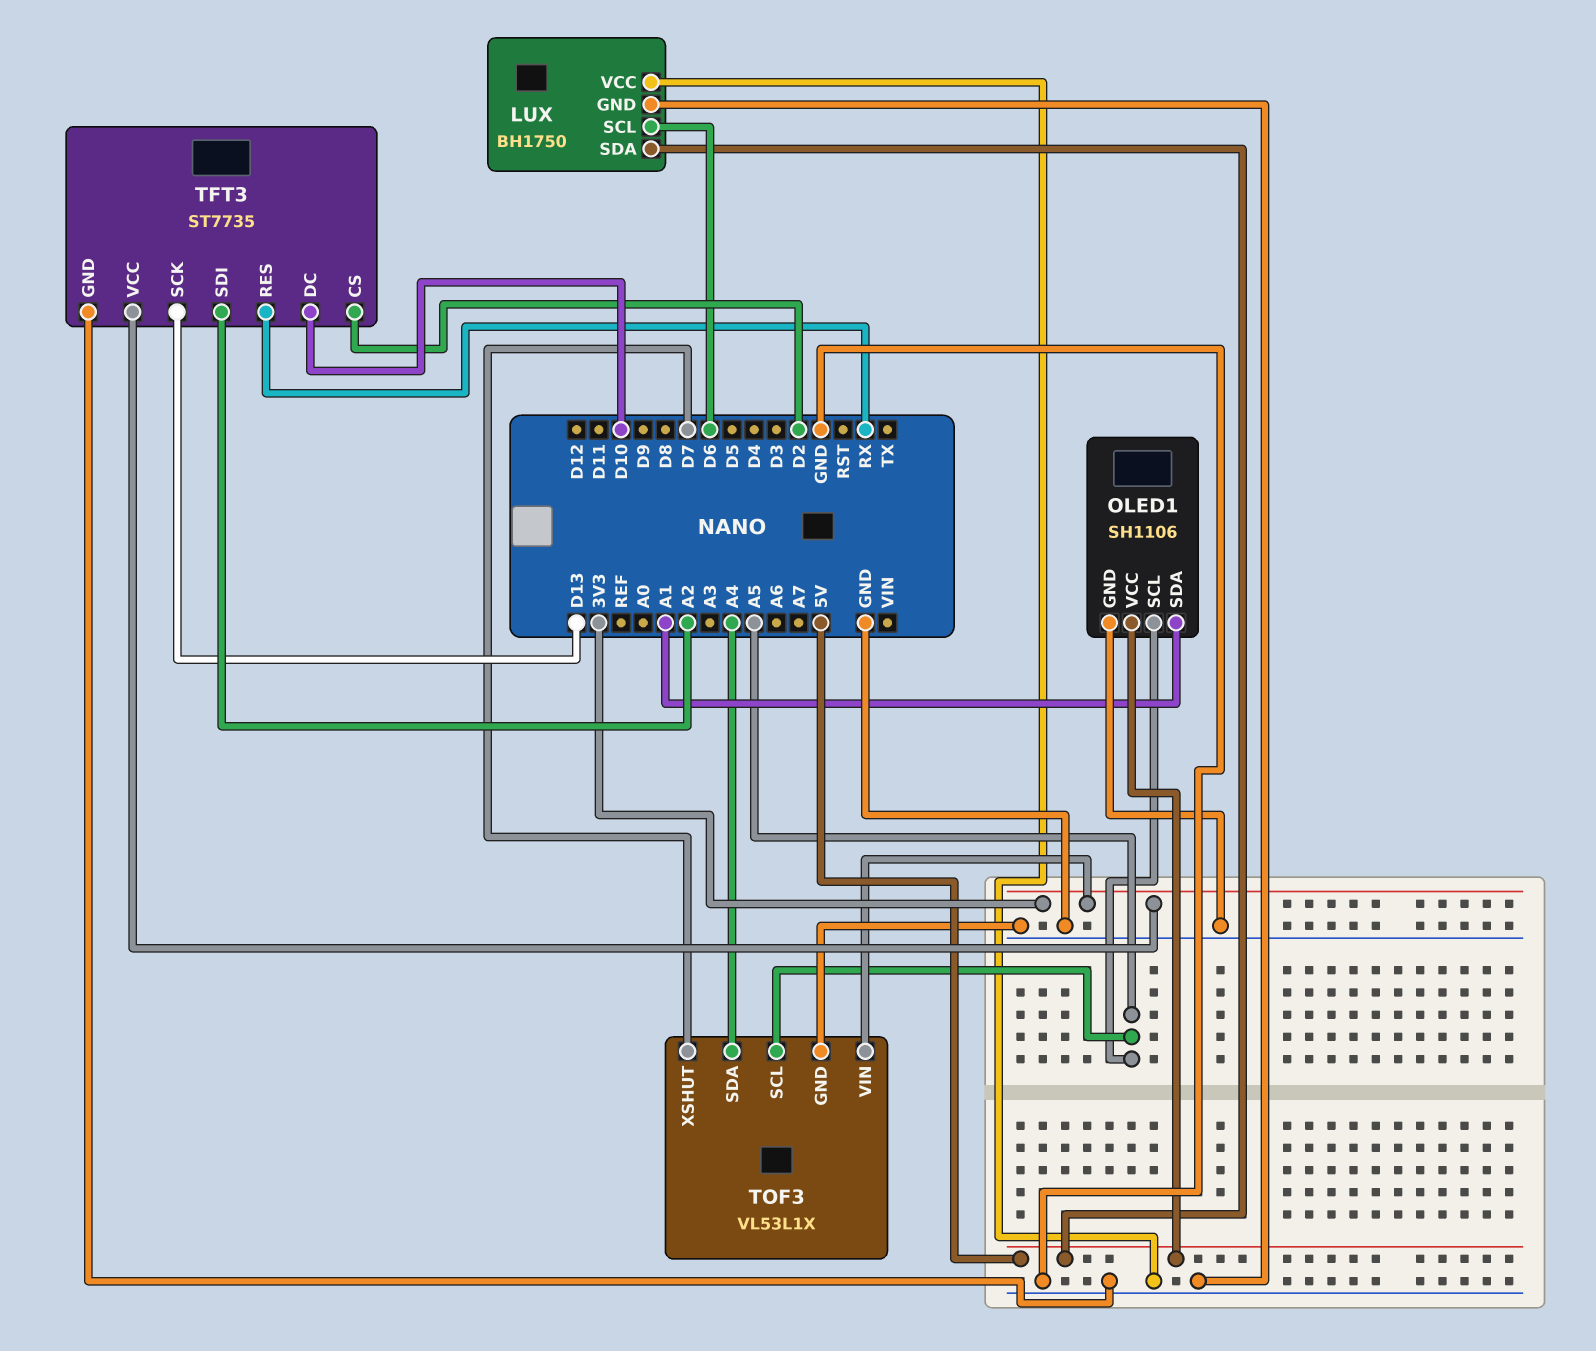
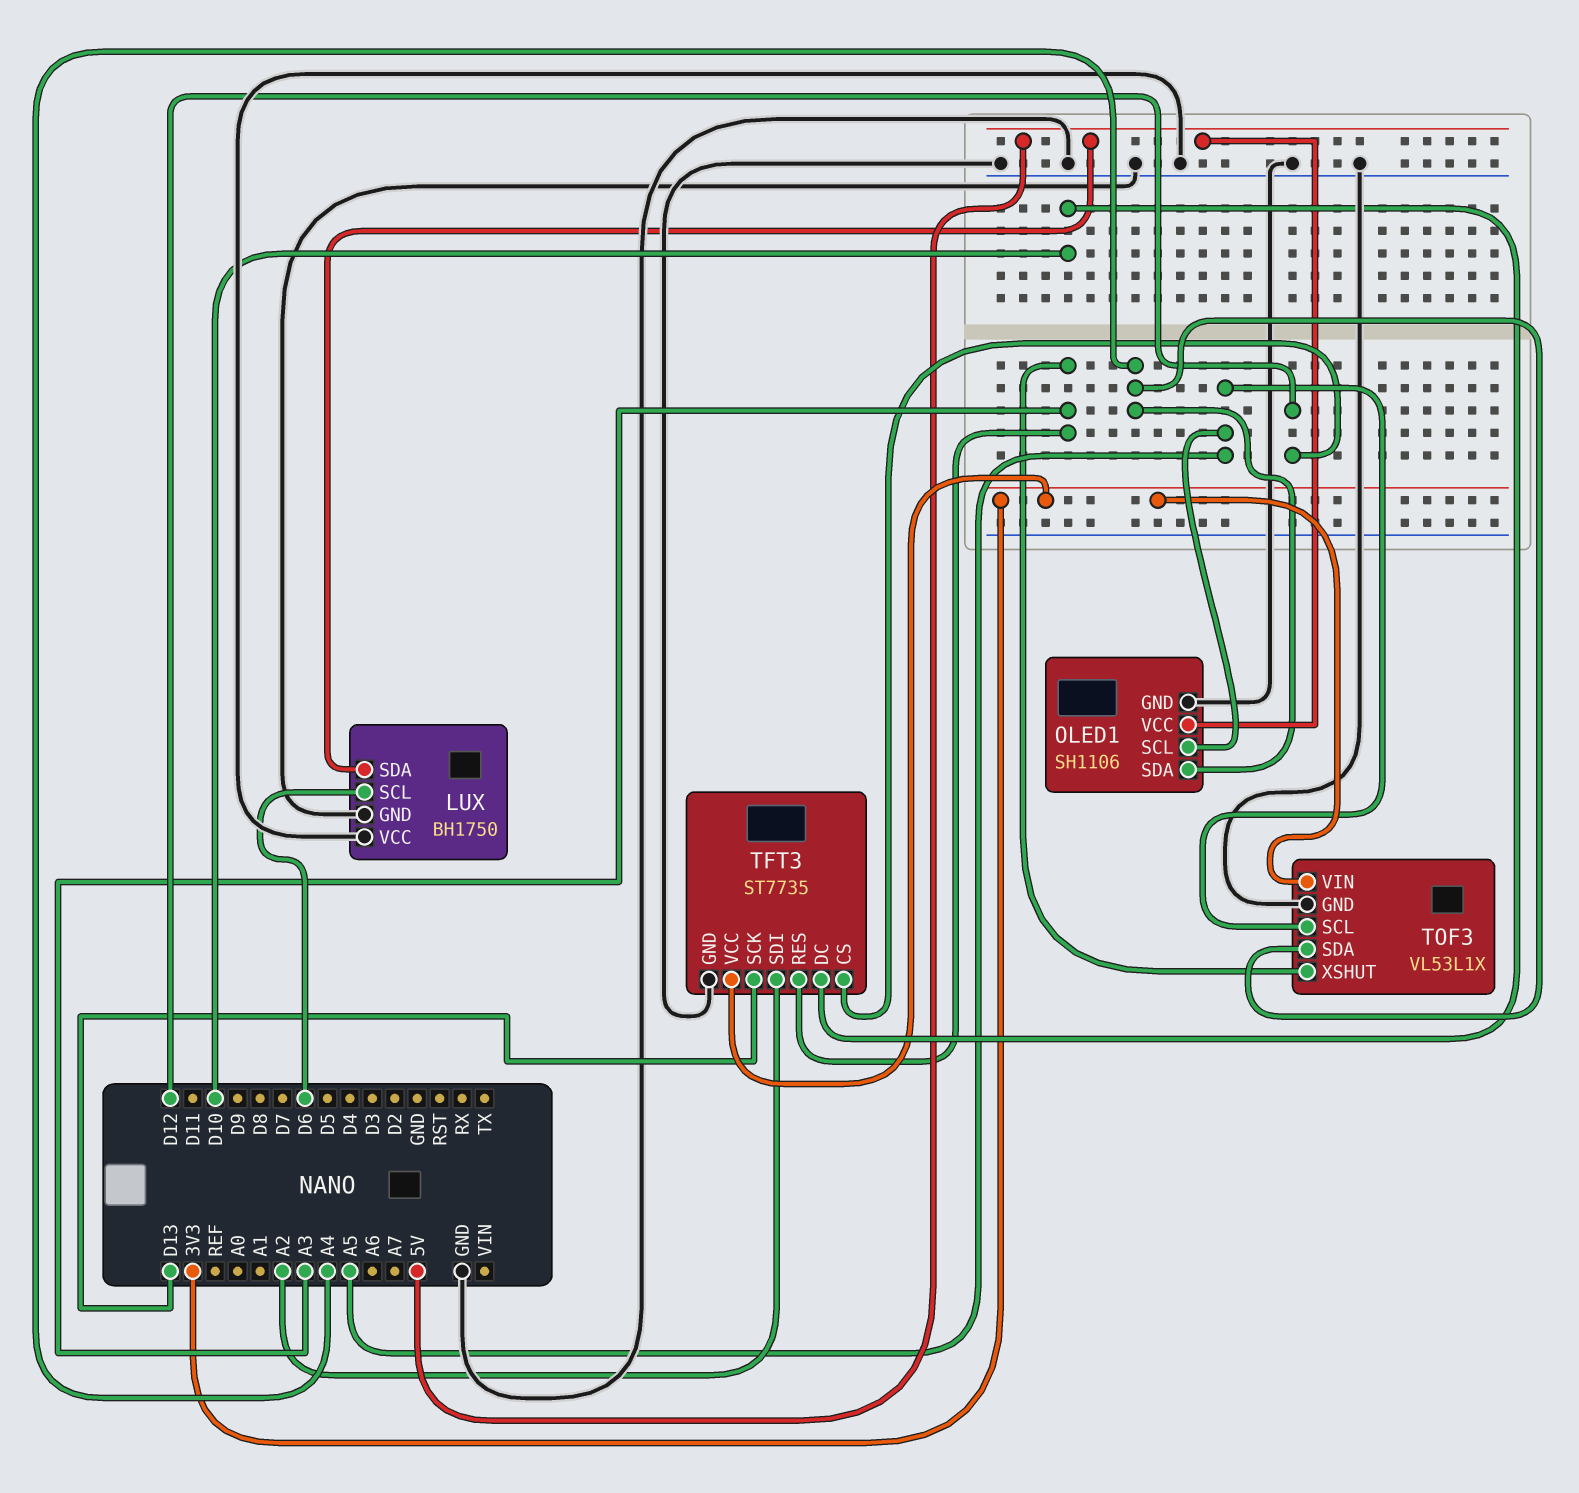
OLED1 pin SDA: A1 -> A4
TFT3 pin CS: D2 -> D12
TFT3 pin RES: RX -> A3
TOF3 pin XSHUT: D7 -> A3

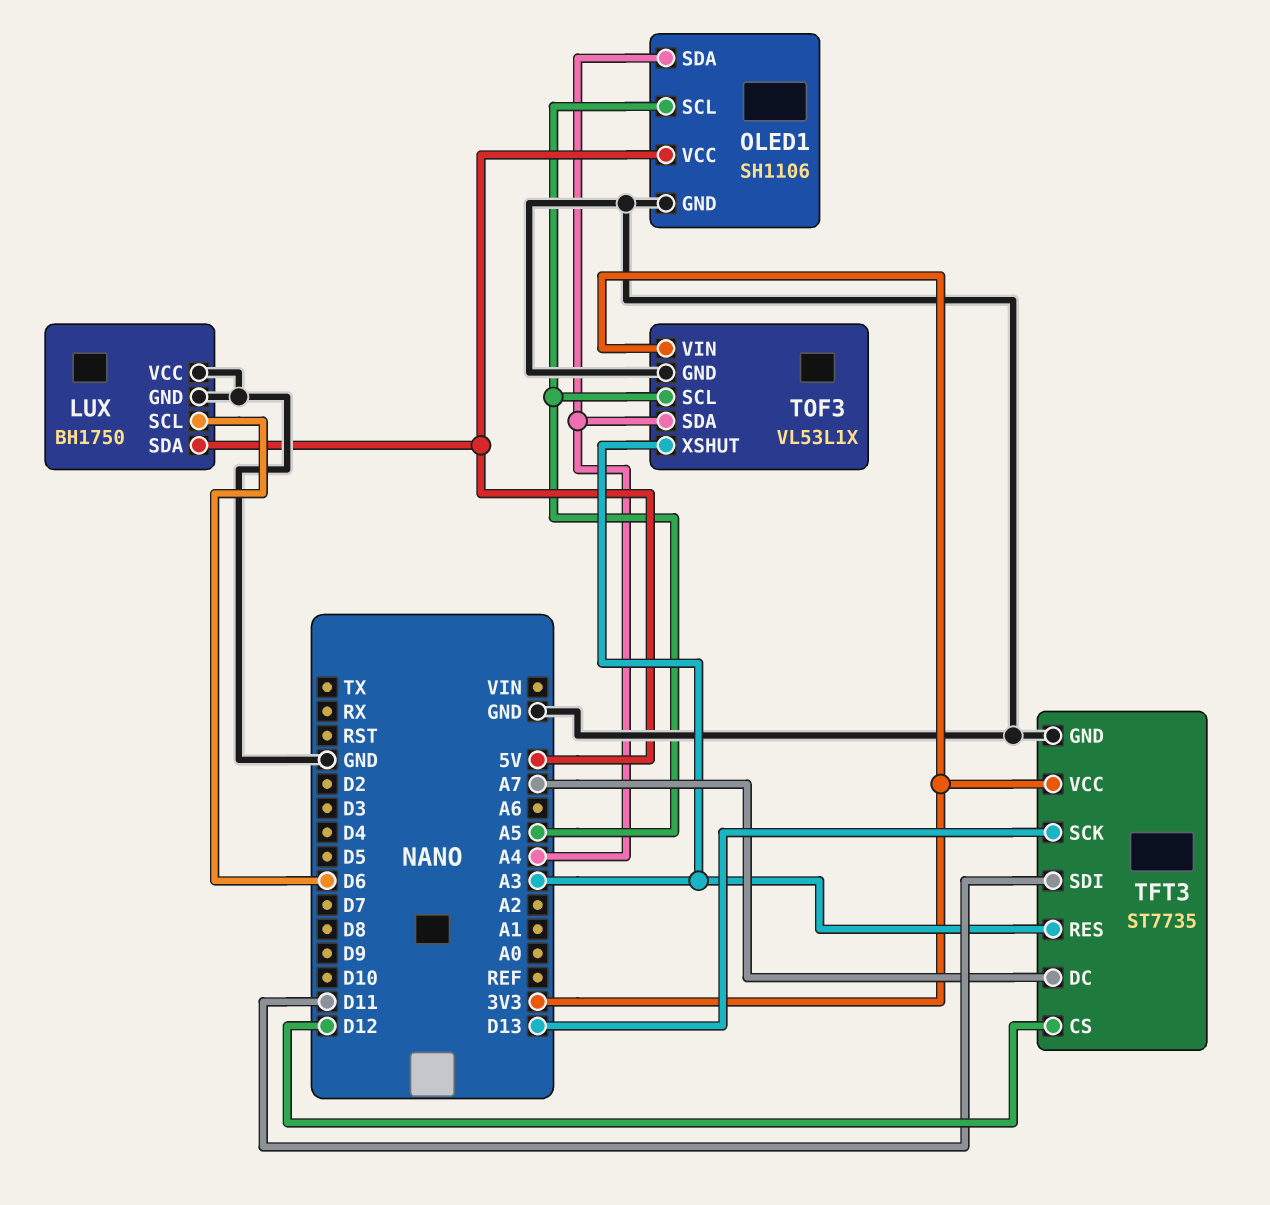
TFT3 pin DC: D10 -> A7
TFT3 pin SDI: A2 -> D11

